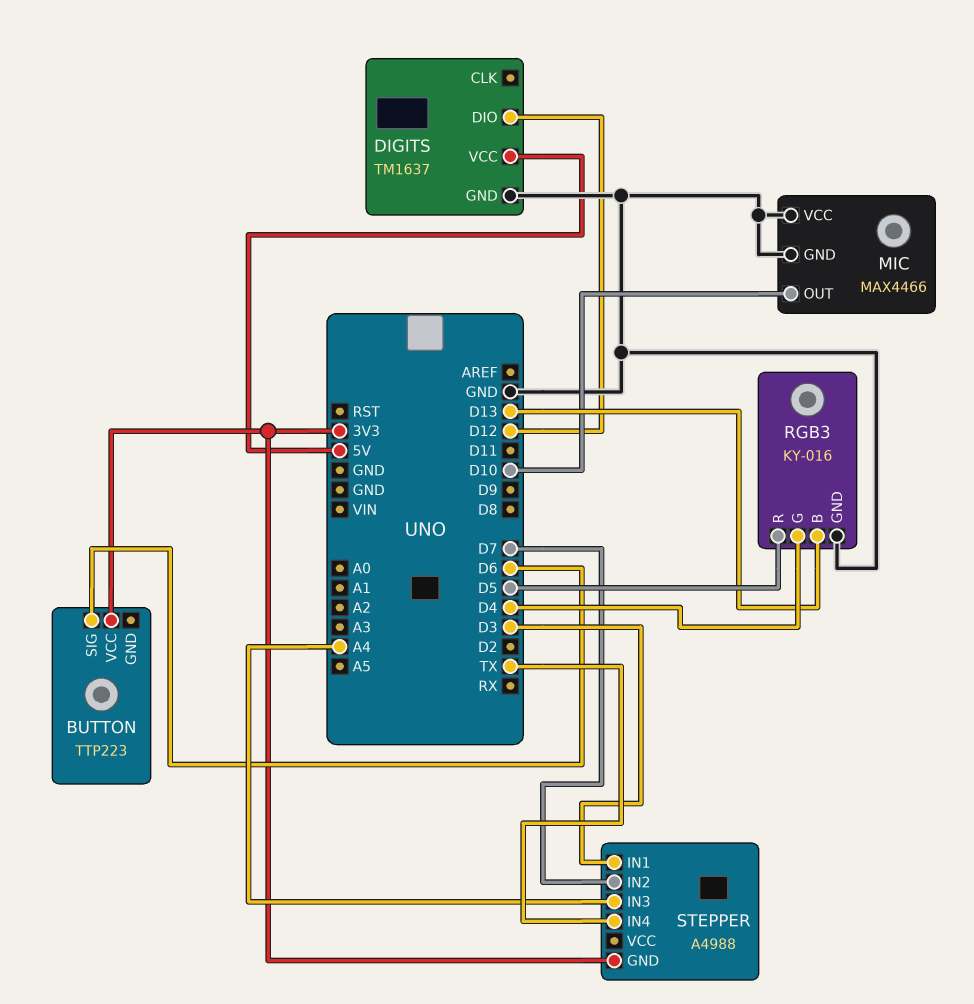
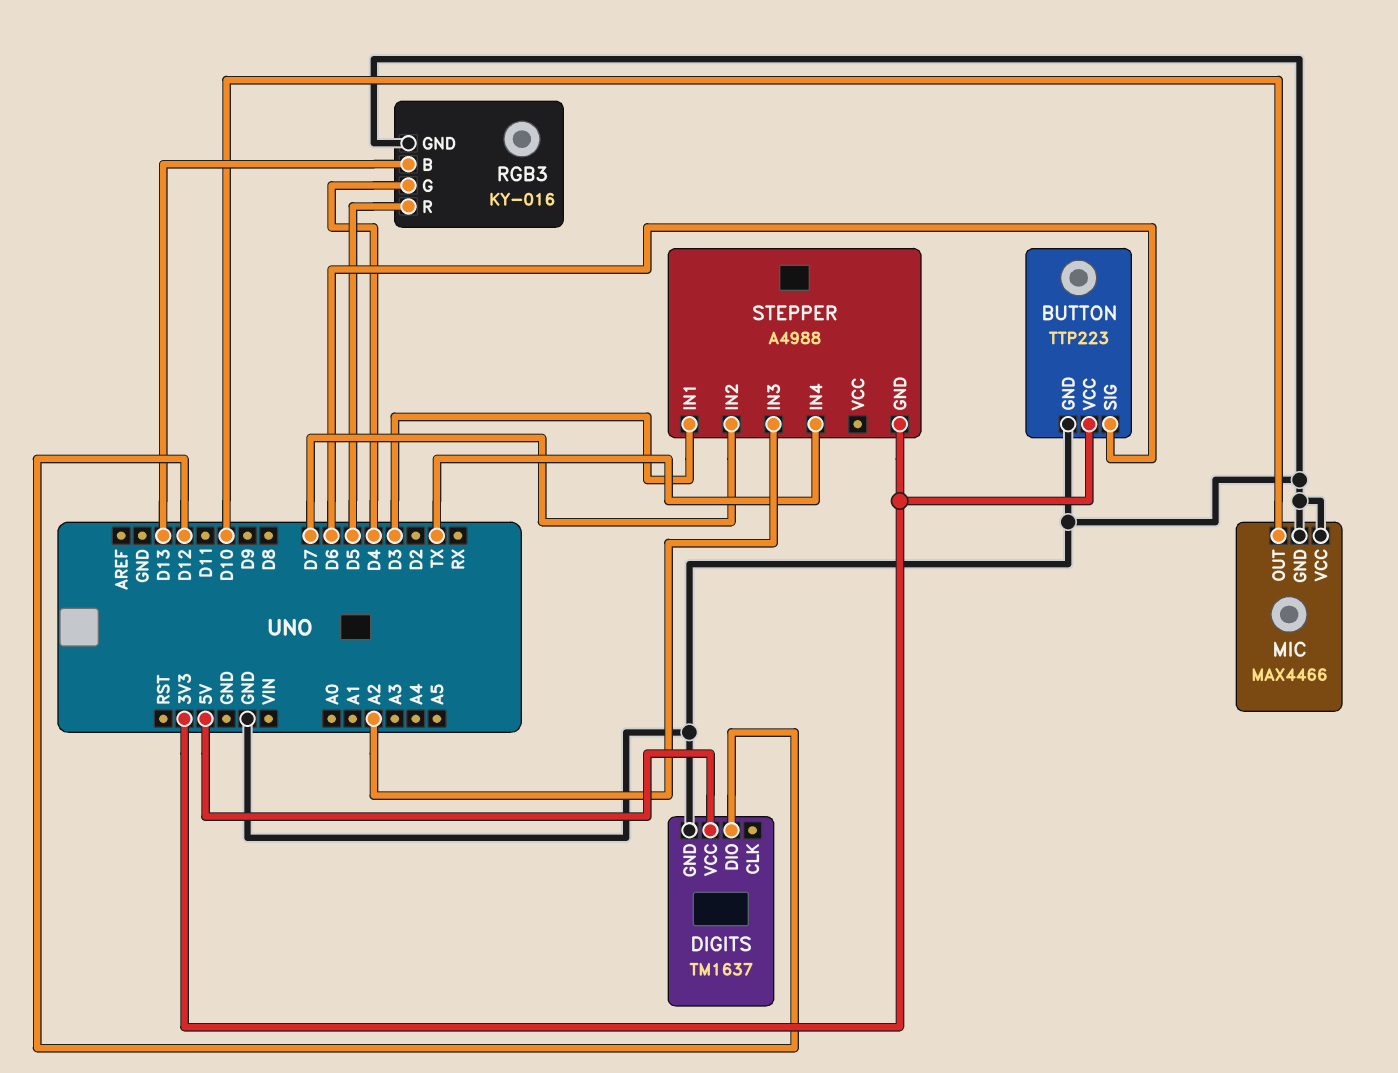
BUTTON pin GND: none -> GND
STEPPER pin IN3: A4 -> A2

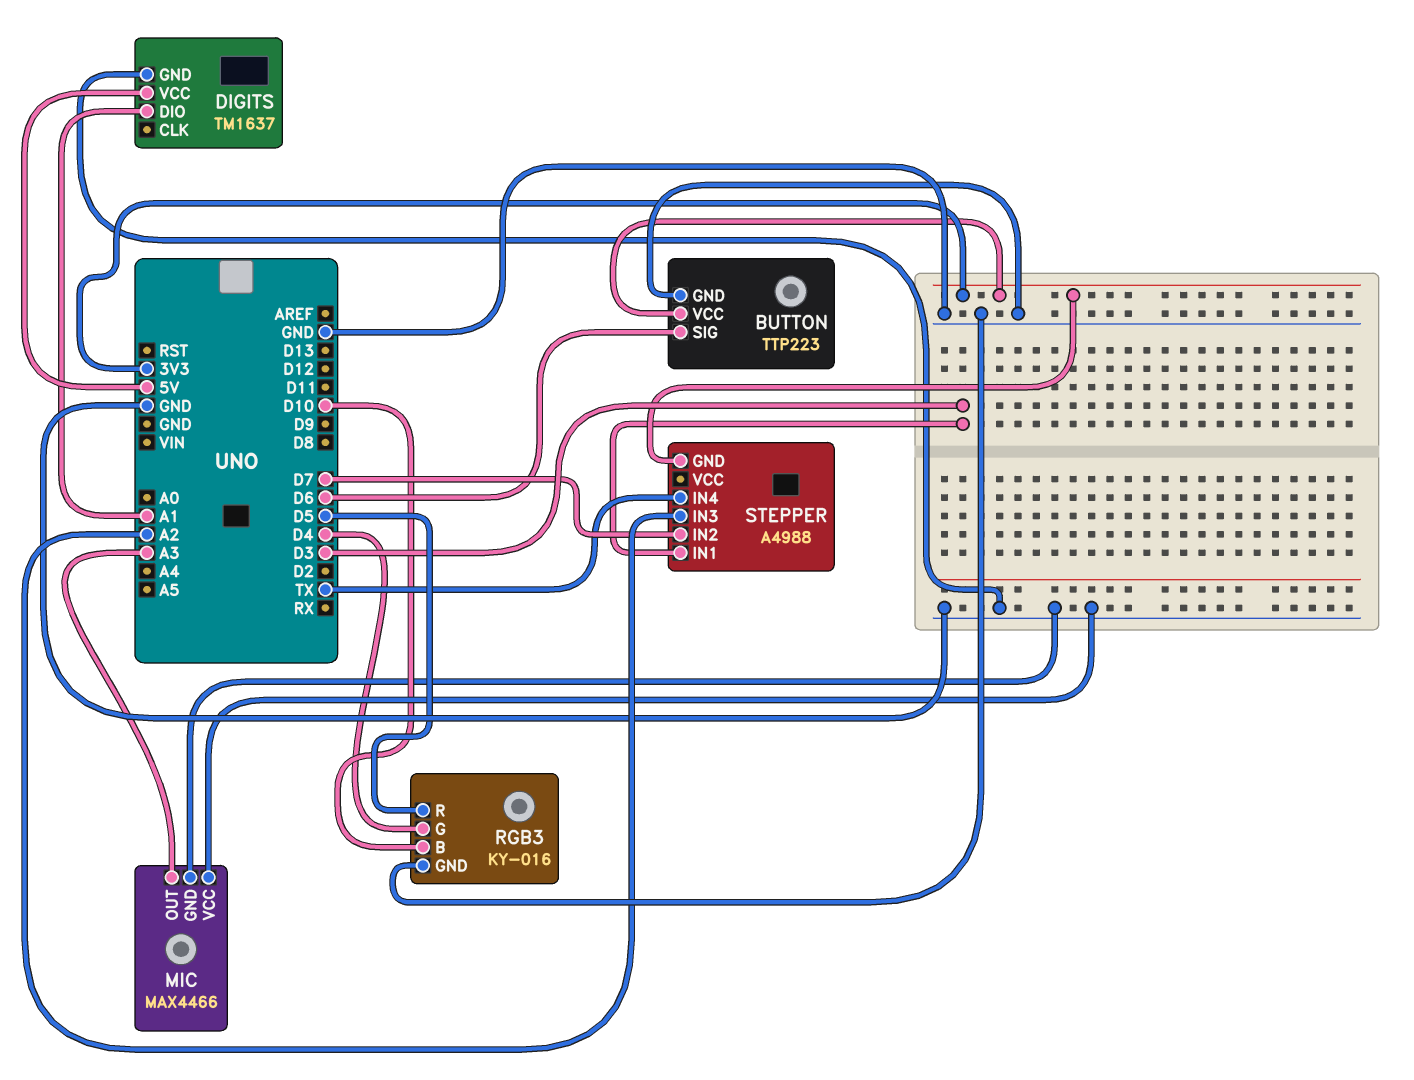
DIGITS pin DIO: D12 -> A1
MIC pin OUT: D10 -> A3
RGB3 pin B: D13 -> D10

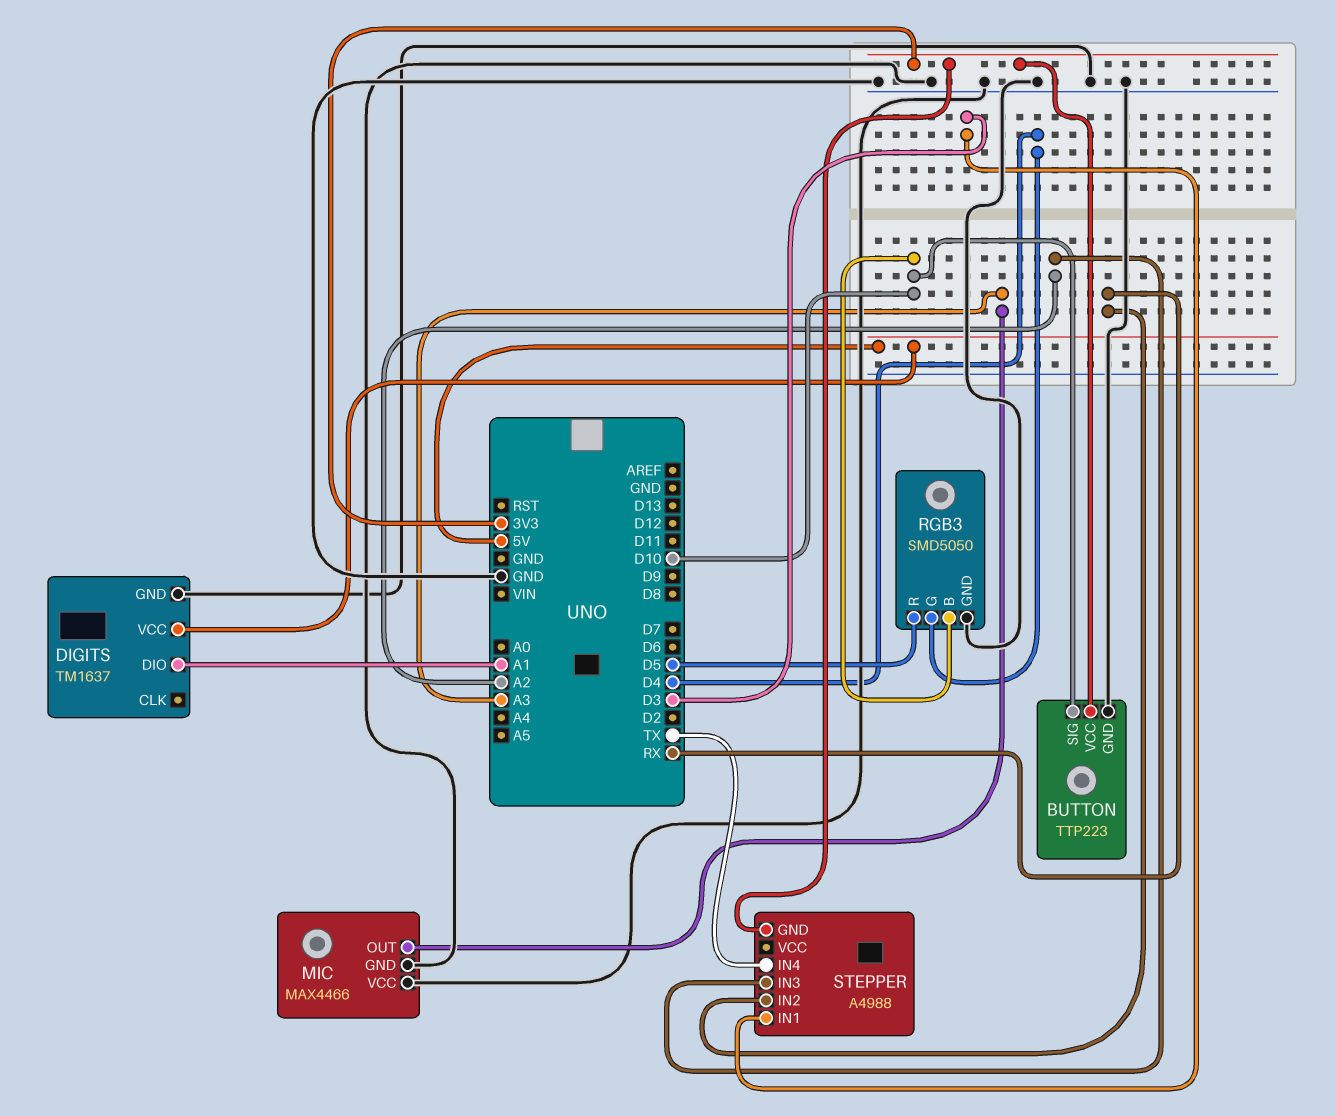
BUTTON pin SIG: D6 -> D10
RGB3: KY-016 -> SMD5050
STEPPER pin IN2: D7 -> RX

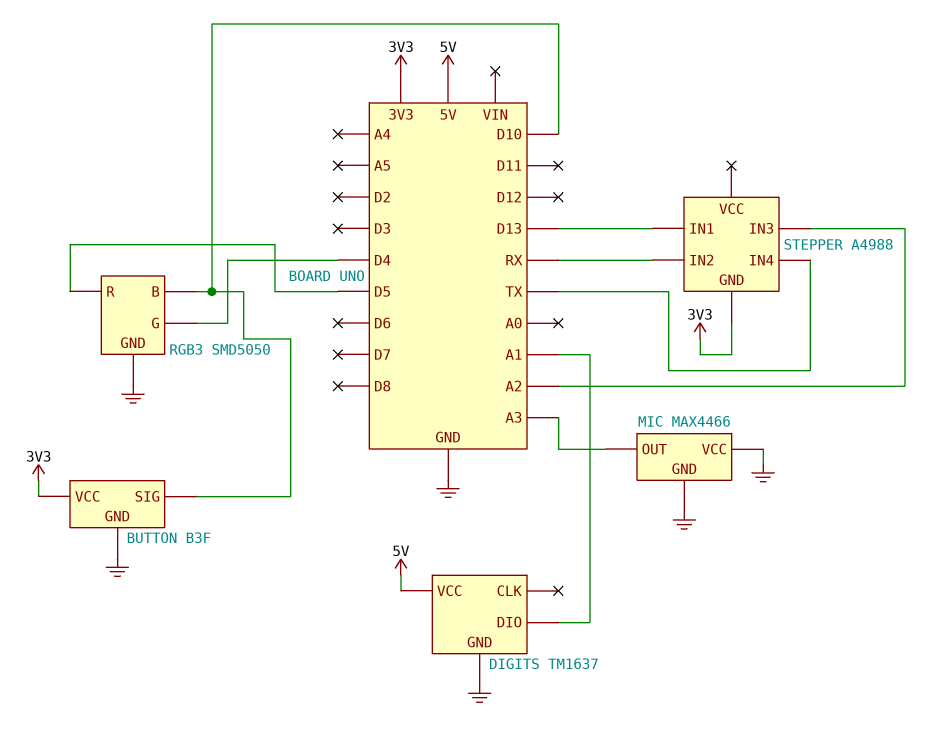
BUTTON: TTP223 -> B3F
STEPPER pin IN1: D3 -> D13

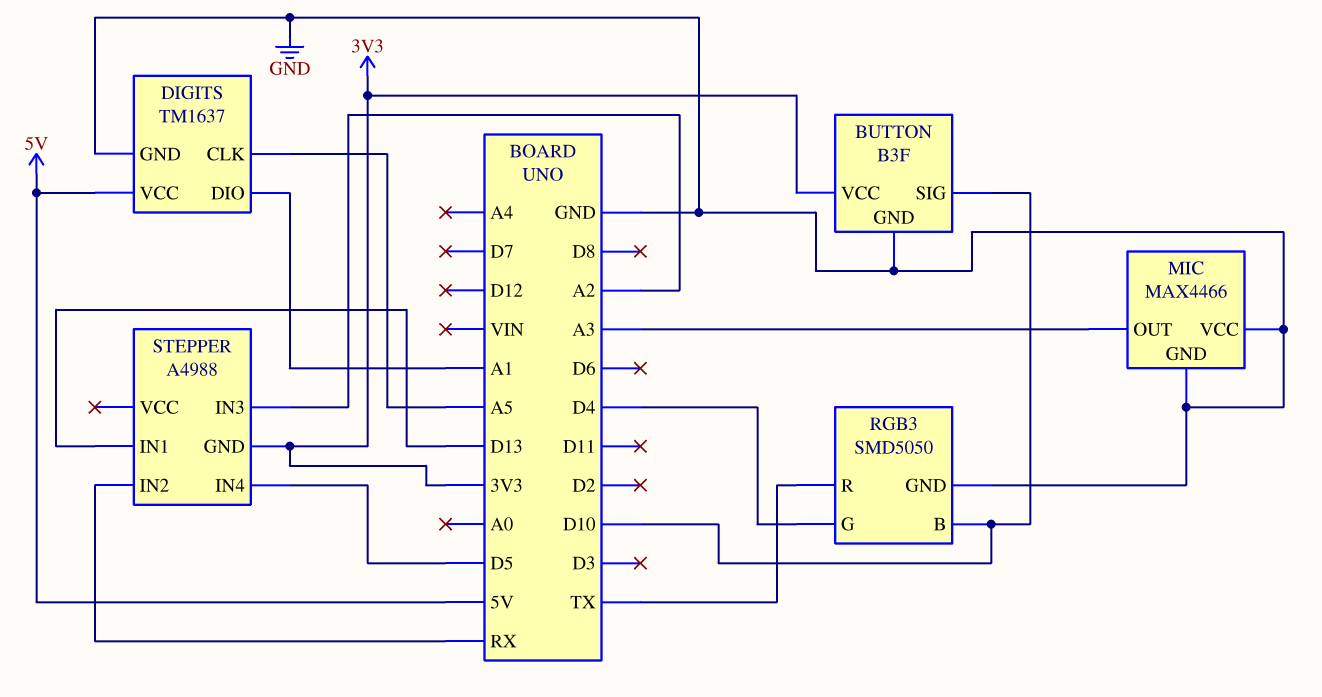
DIGITS pin CLK: none -> A5
RGB3 pin R: D5 -> TX
STEPPER pin IN4: TX -> D5

